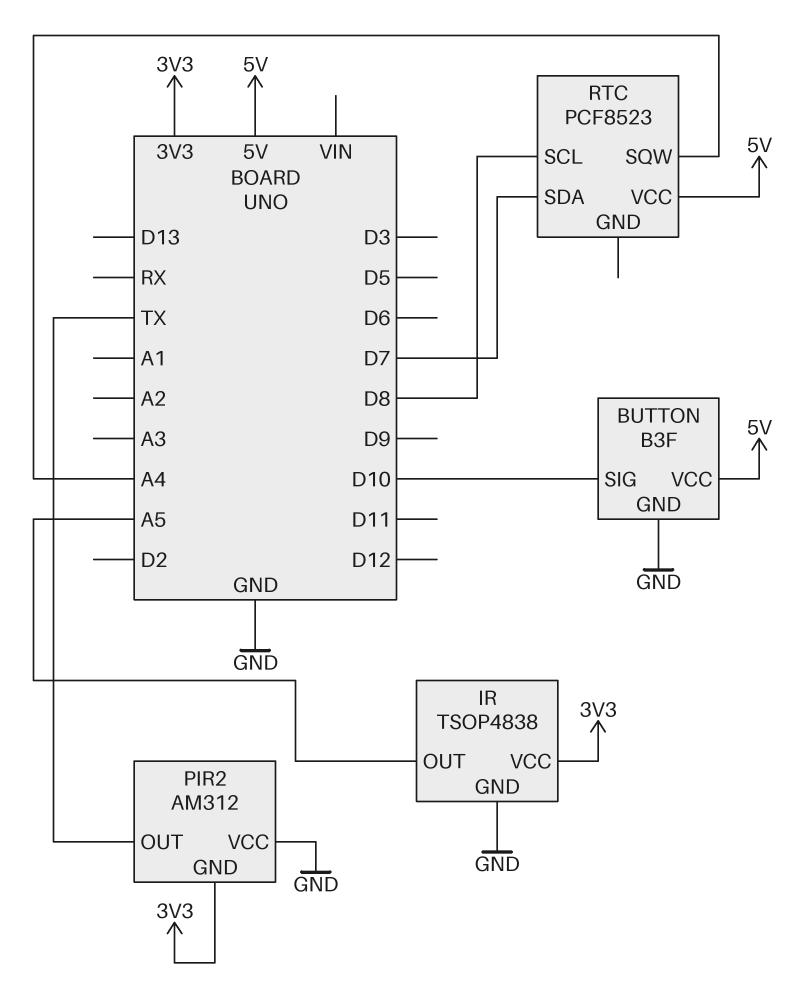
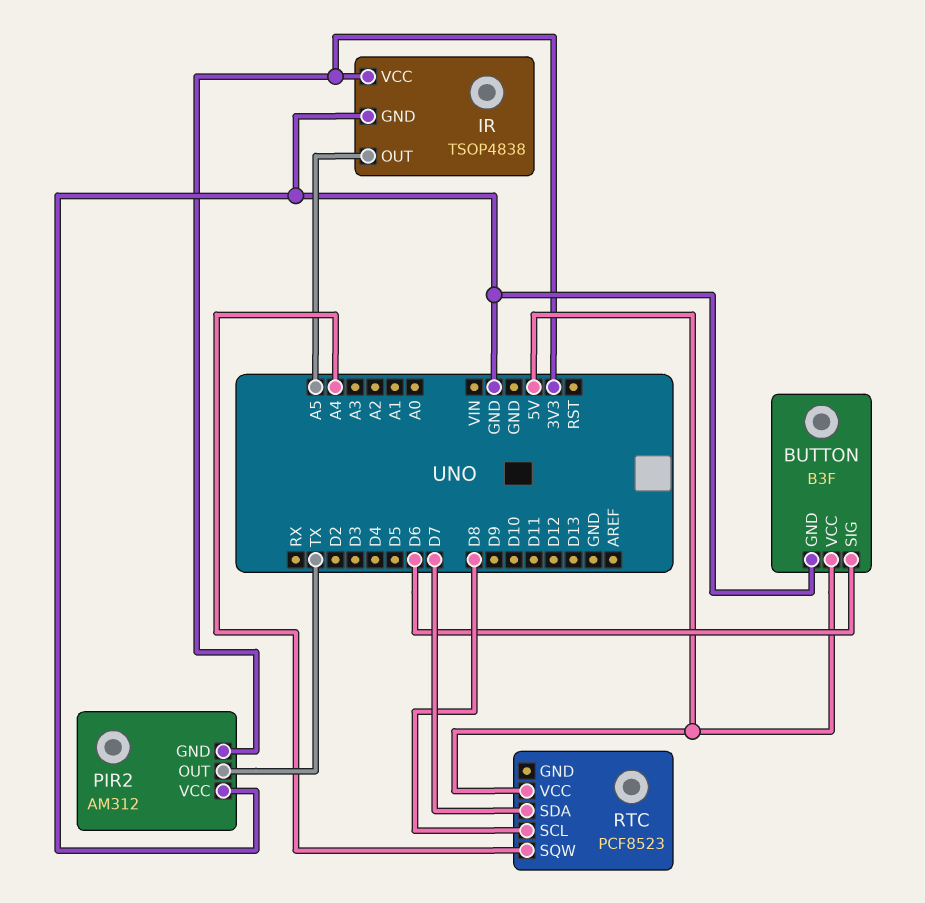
BUTTON pin SIG: D10 -> D6

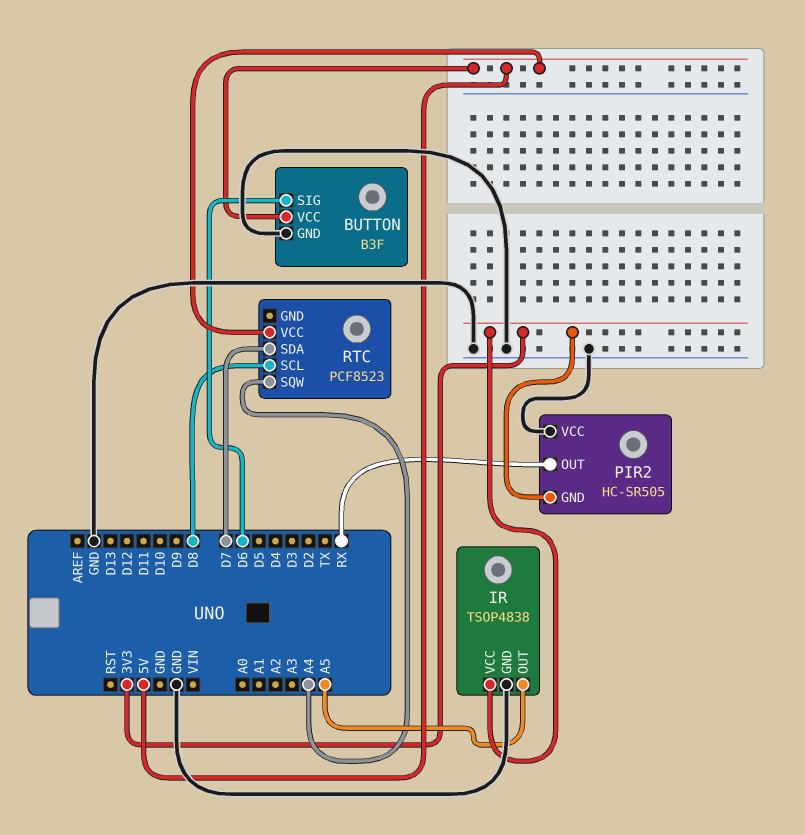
PIR2: AM312 -> HC-SR505
PIR2 pin OUT: TX -> RX

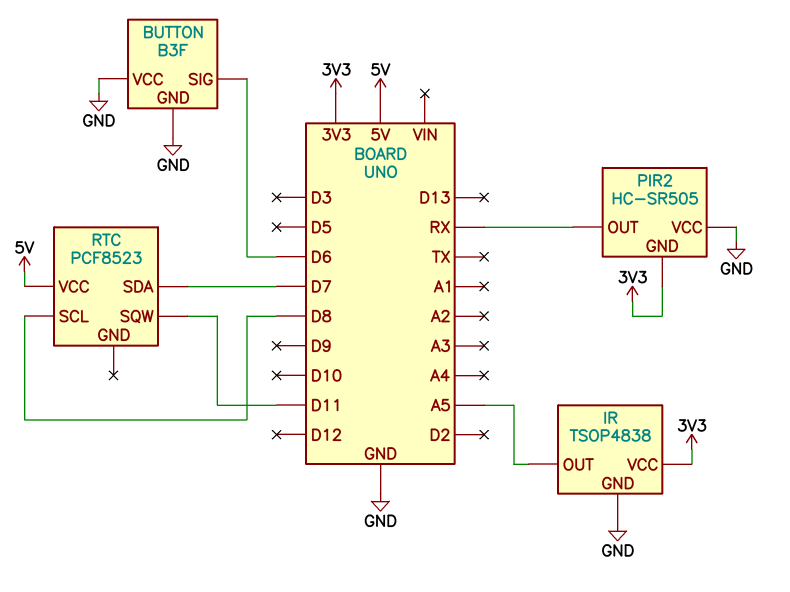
BUTTON pin VCC: 5V -> GND
RTC pin SQW: A4 -> D11

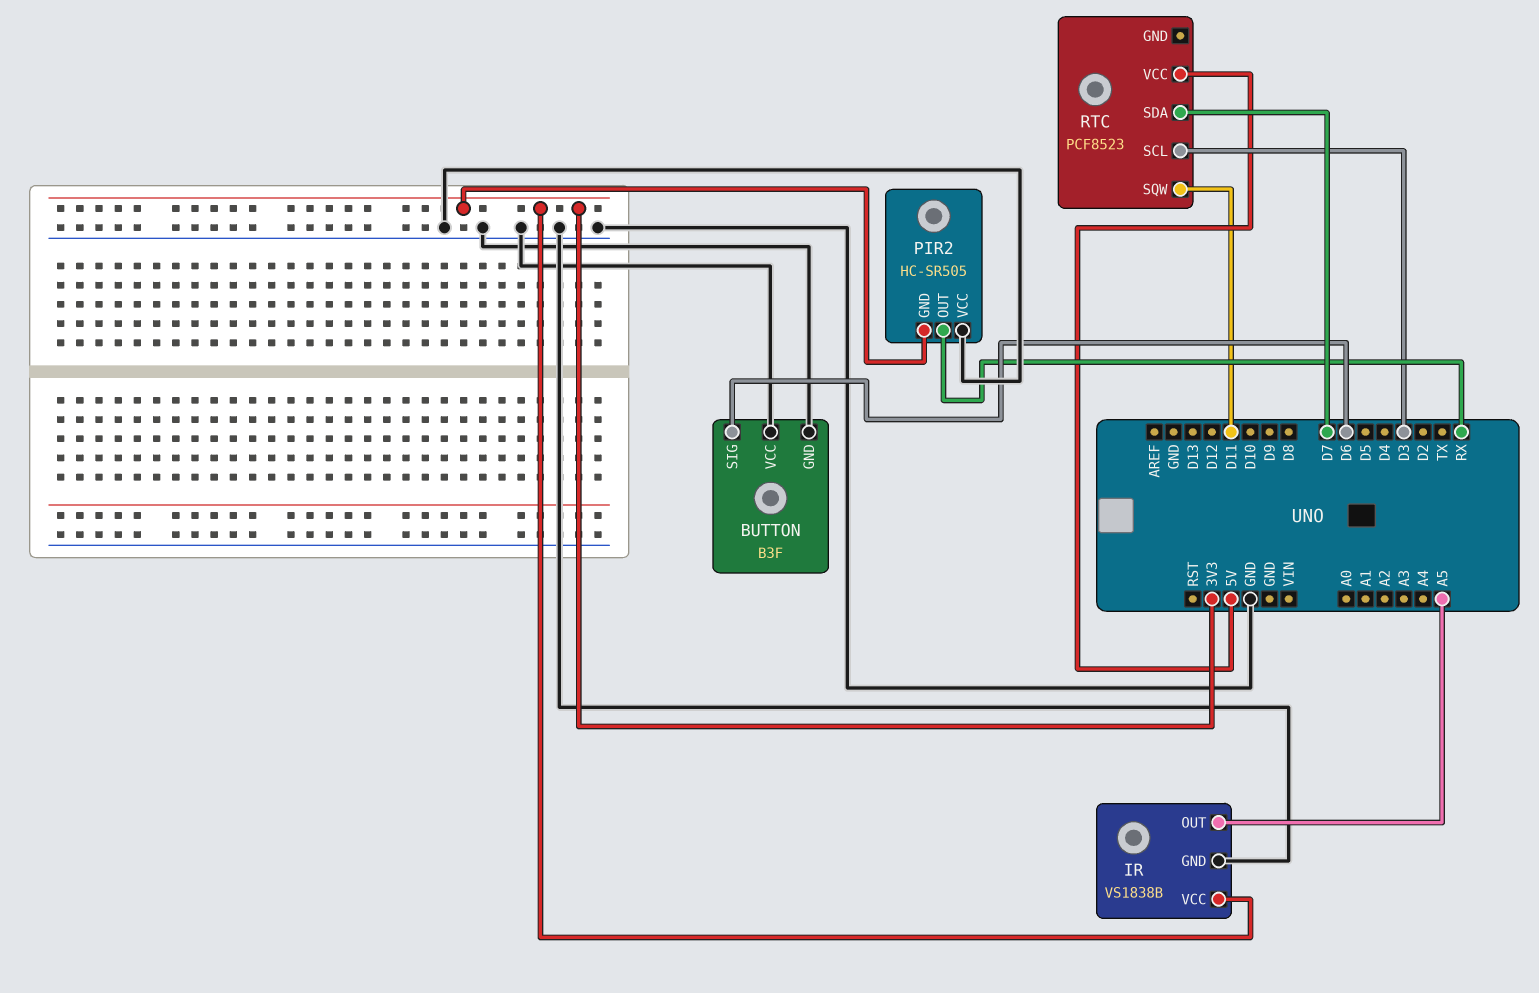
IR: TSOP4838 -> VS1838B
RTC pin SCL: D8 -> D3

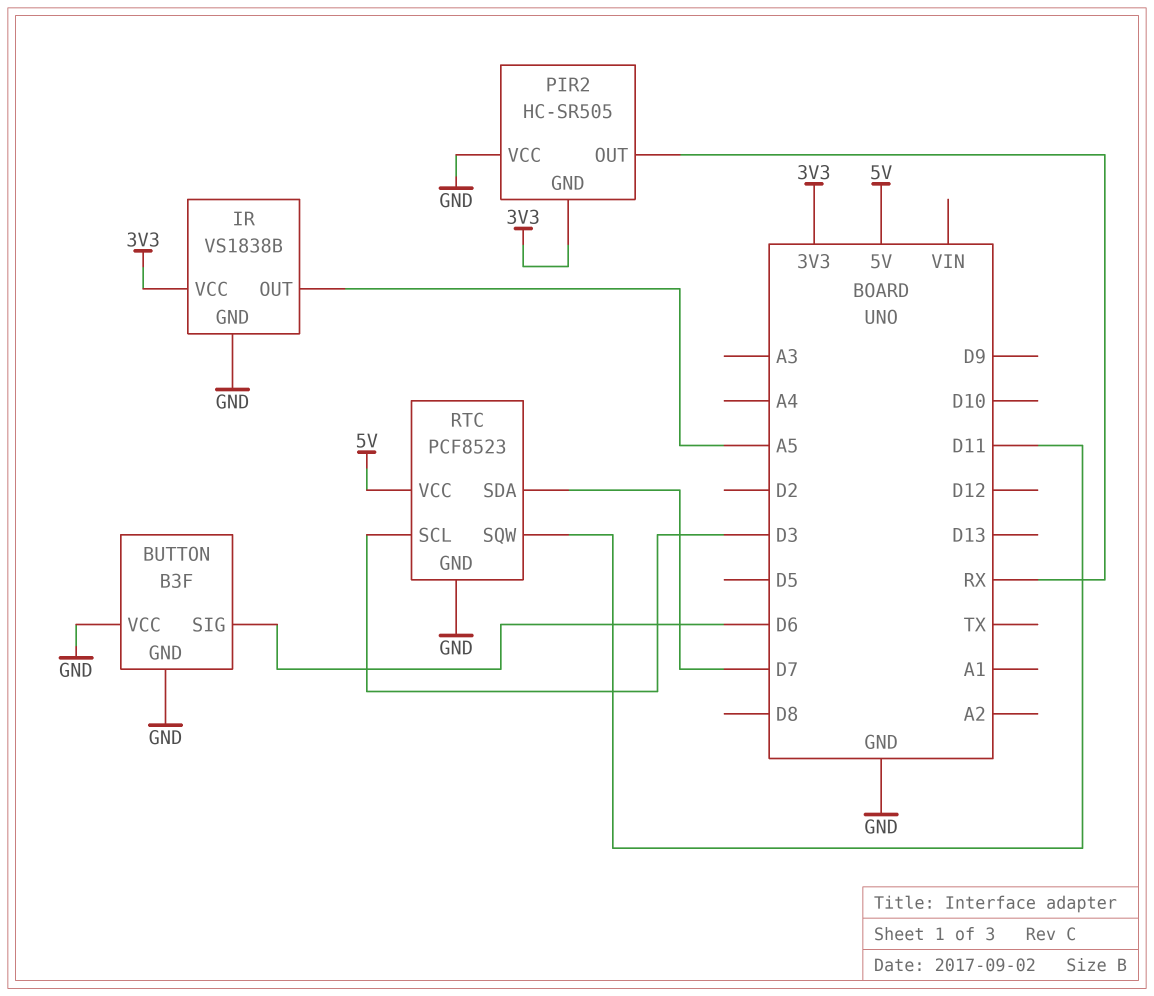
RTC pin GND: none -> GND

